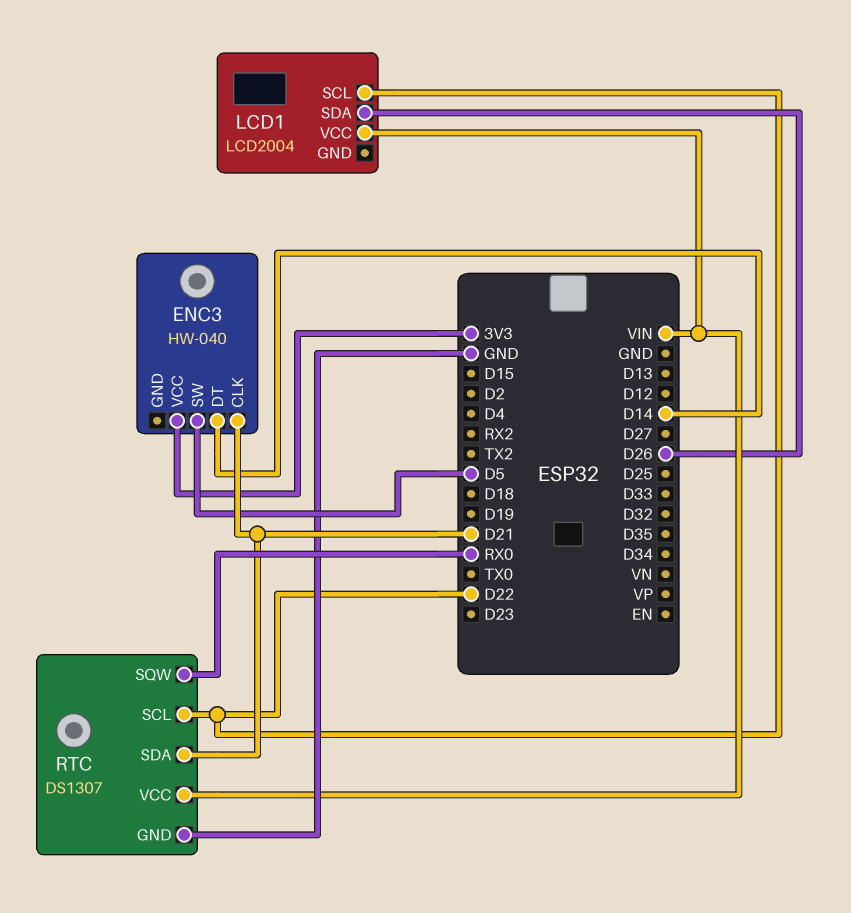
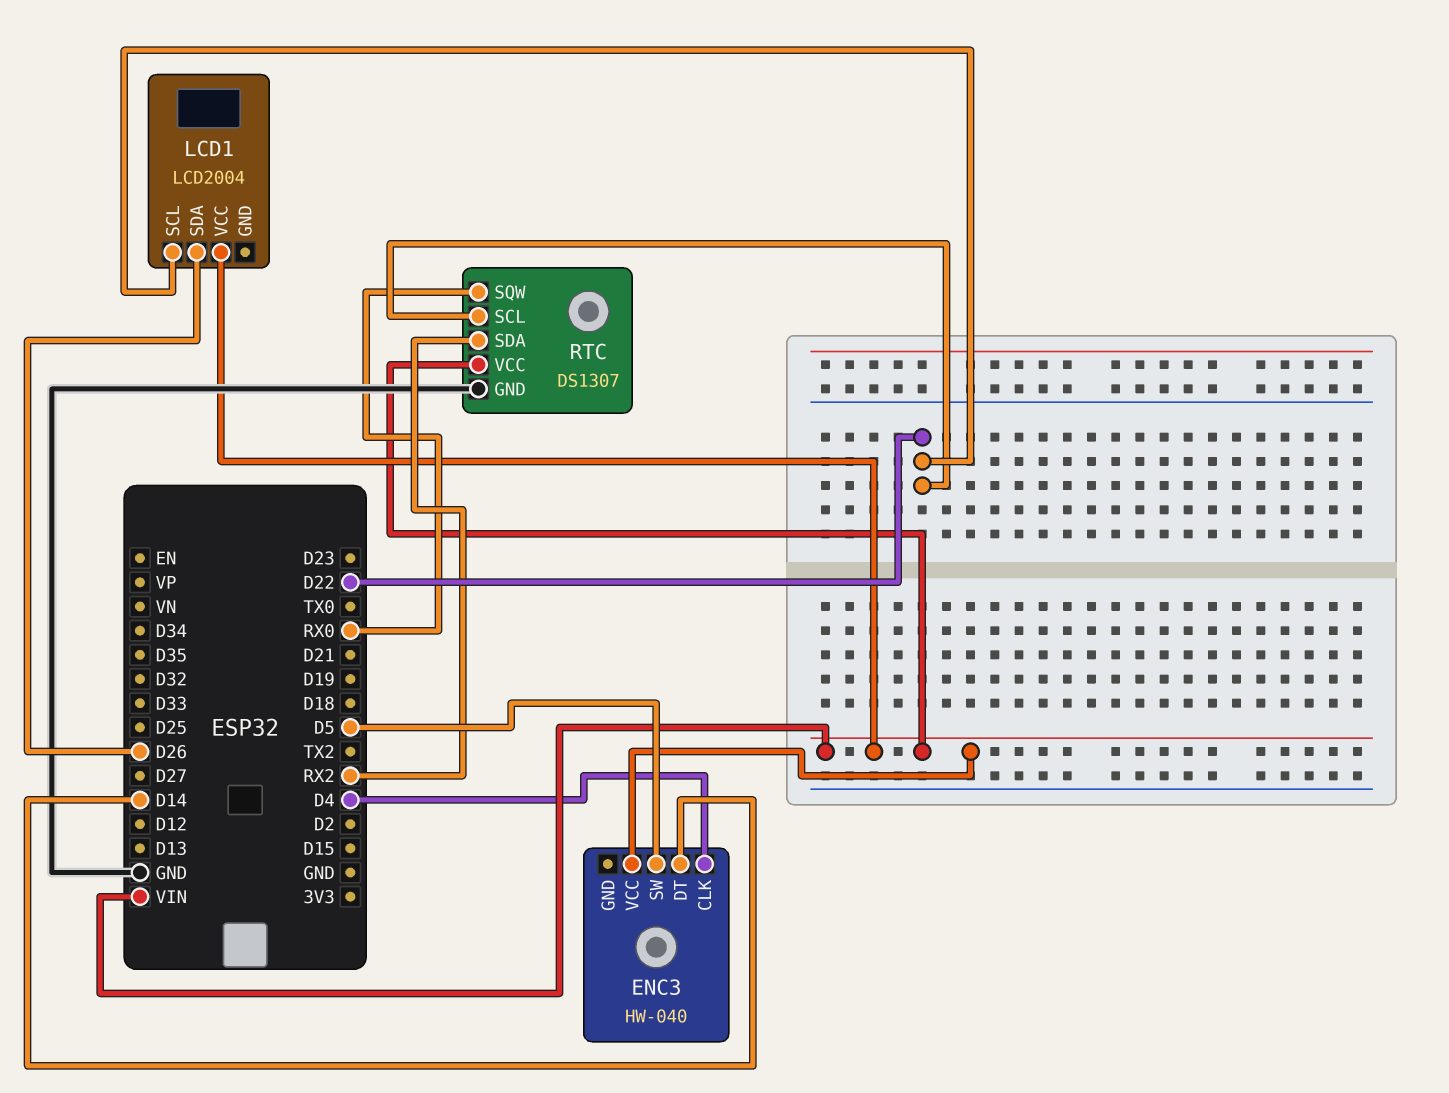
ENC3 pin CLK: D21 -> D4
ENC3 pin VCC: 3V3 -> VIN
RTC pin SDA: D21 -> RX2

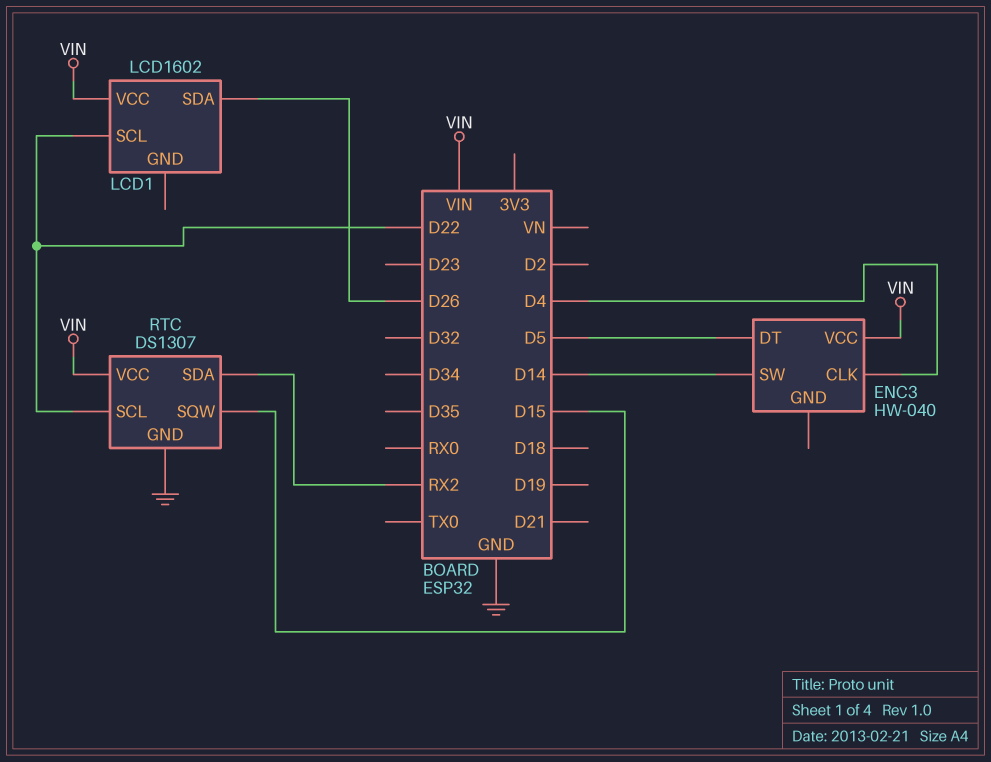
ENC3 pin DT: D14 -> D5
ENC3 pin SW: D5 -> D14
LCD1: LCD2004 -> LCD1602
RTC pin SQW: RX0 -> D15

